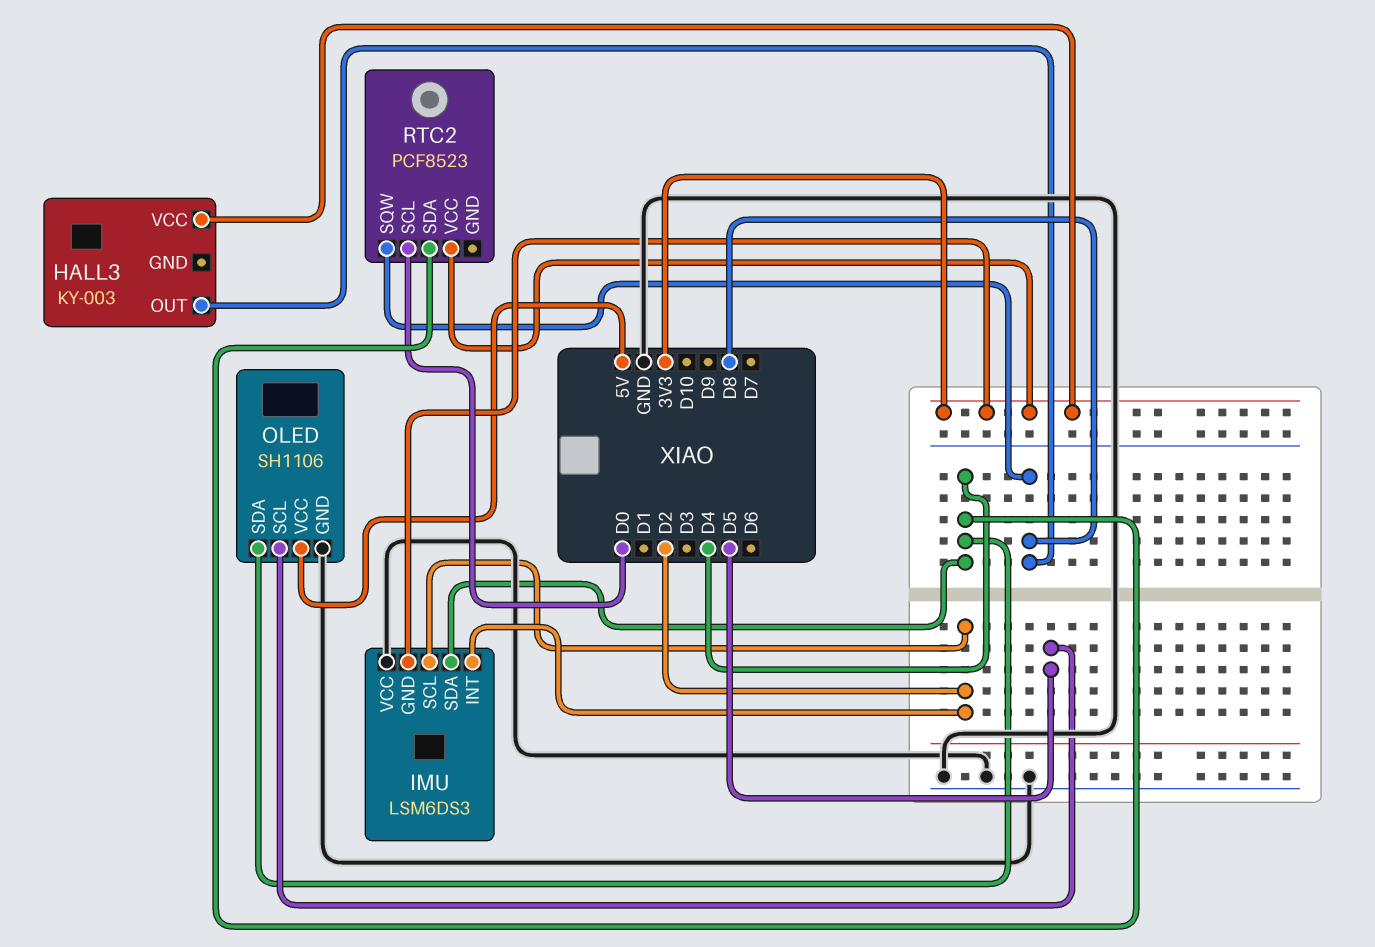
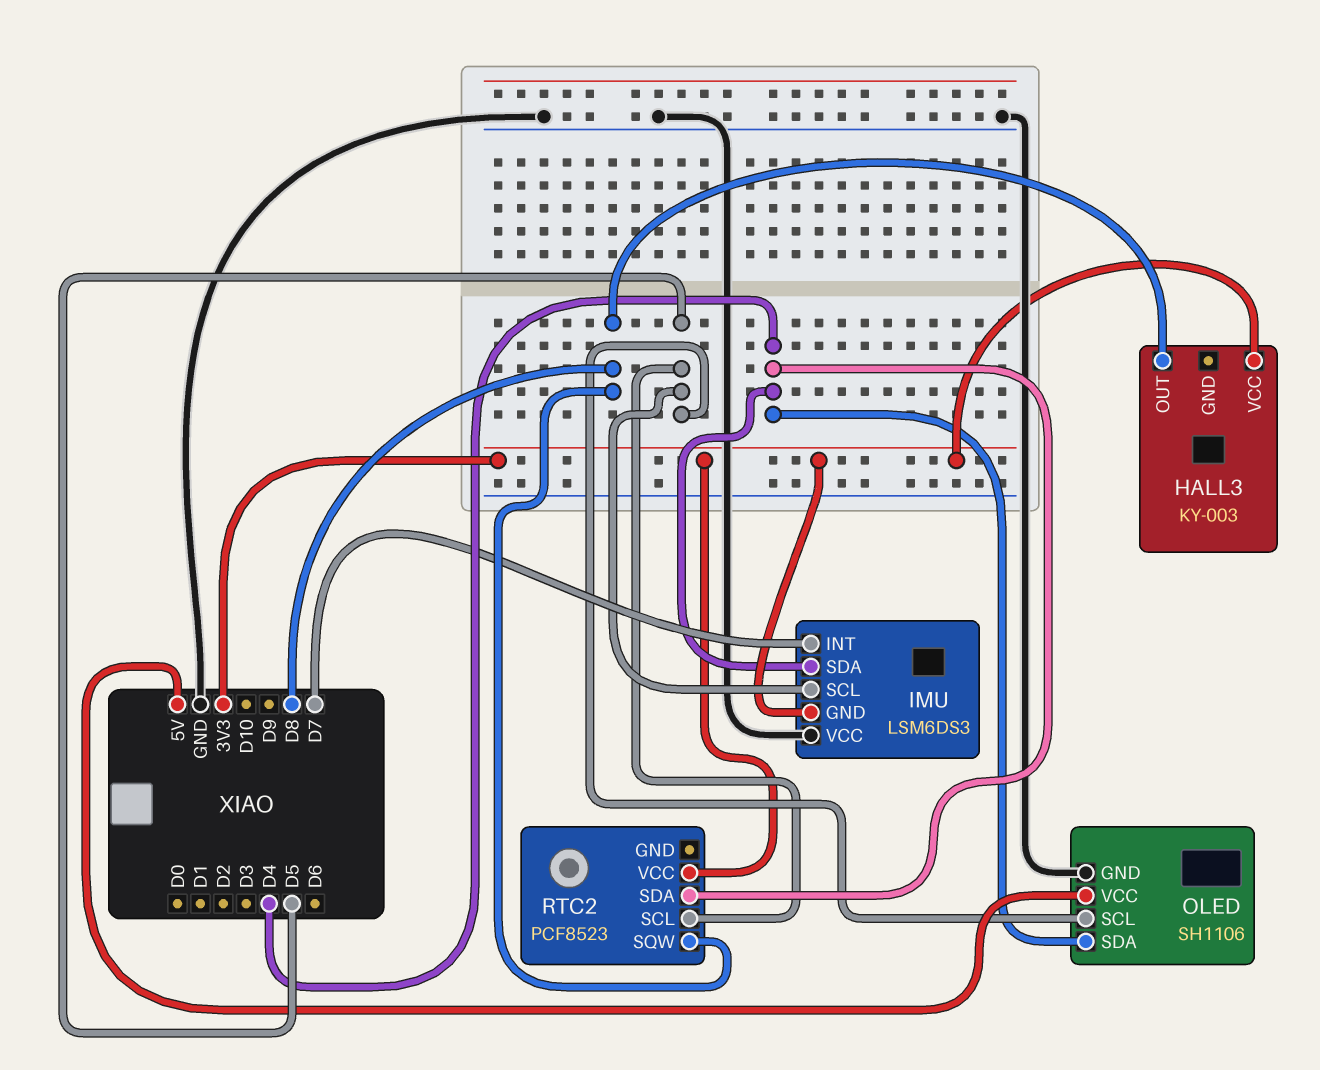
IMU pin INT: D2 -> D7
IMU pin SCL: D2 -> D5
RTC2 pin SCL: D0 -> D5

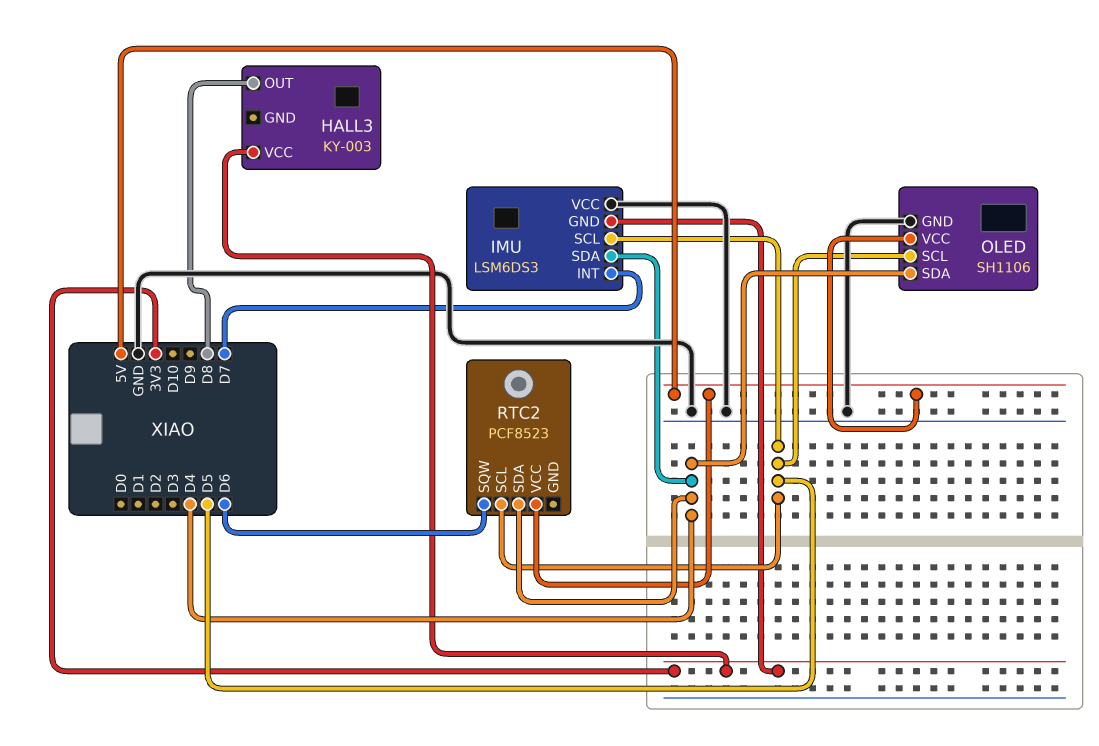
RTC2 pin SQW: D8 -> D6
RTC2 pin VCC: 3V3 -> 5V

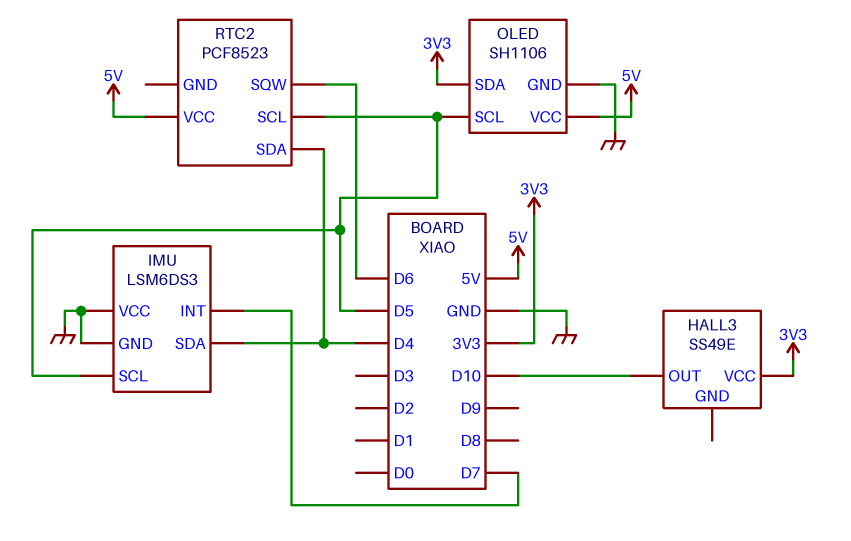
HALL3: KY-003 -> SS49E
HALL3 pin OUT: D8 -> D10
IMU pin GND: 3V3 -> GND
OLED pin SDA: D4 -> 3V3

